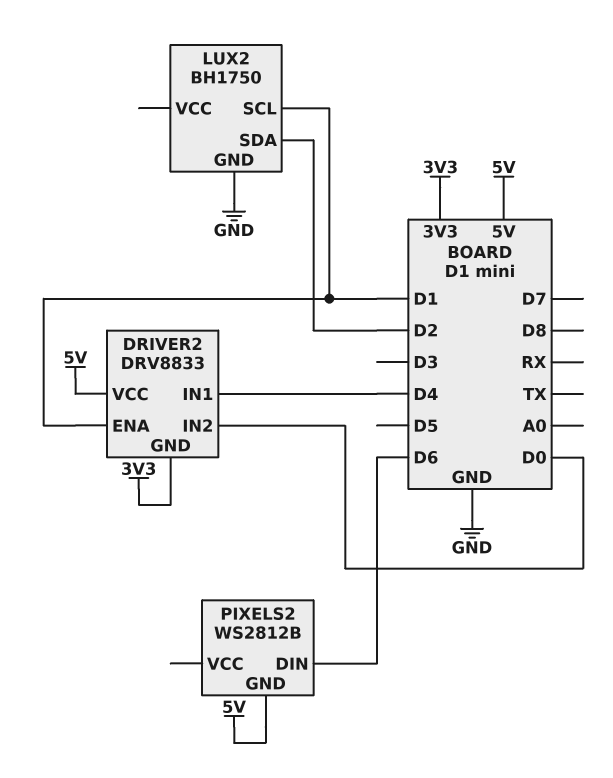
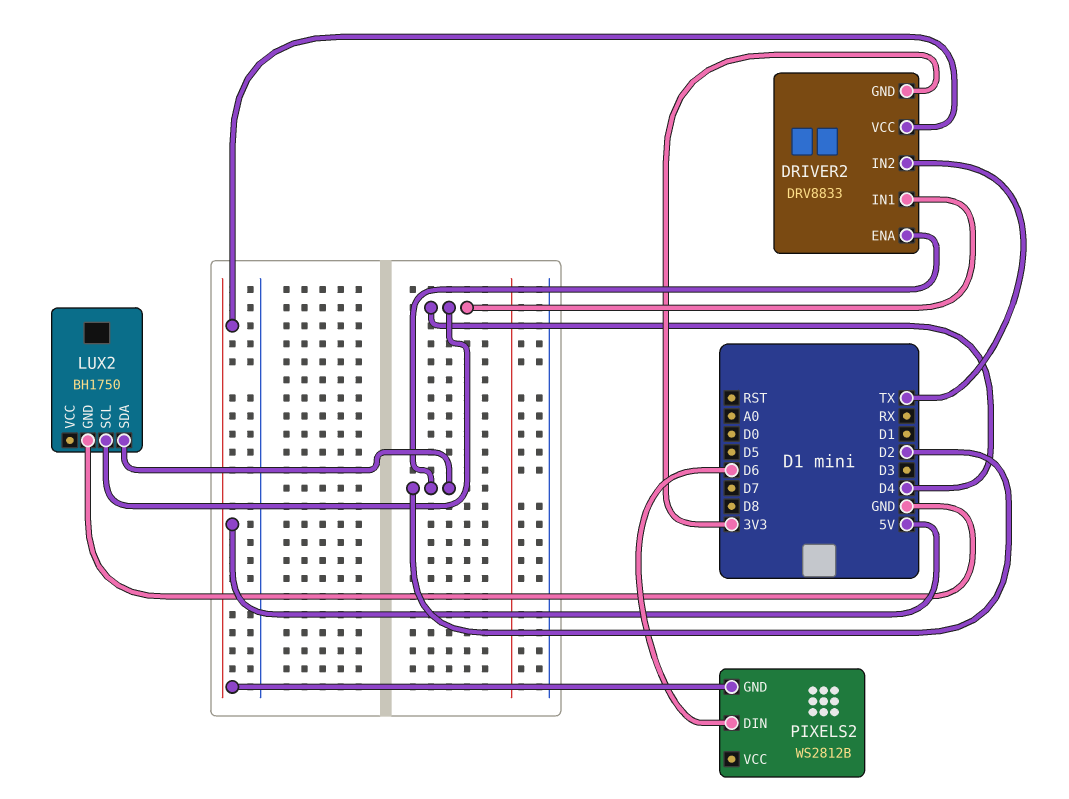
DRIVER2 pin ENA: D1 -> D2
DRIVER2 pin IN2: D0 -> TX
LUX2 pin SCL: D1 -> D4

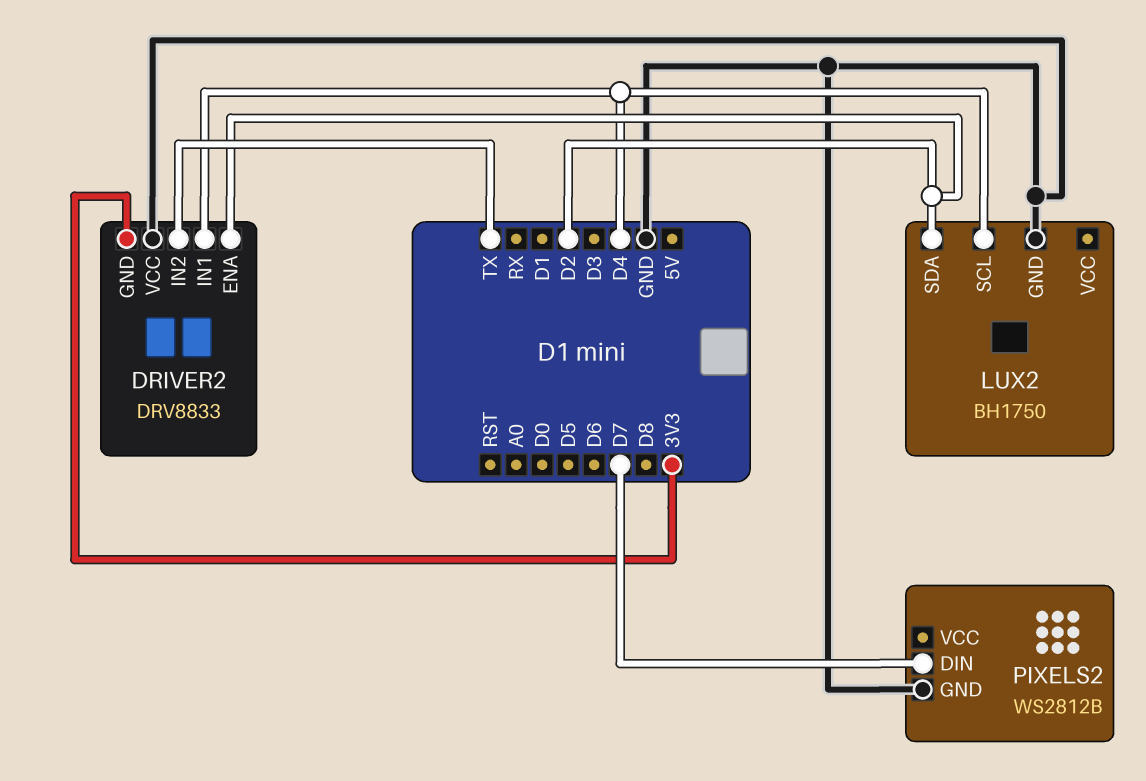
DRIVER2 pin VCC: 5V -> GND
PIXELS2 pin DIN: D6 -> D7
PIXELS2 pin GND: 5V -> GND

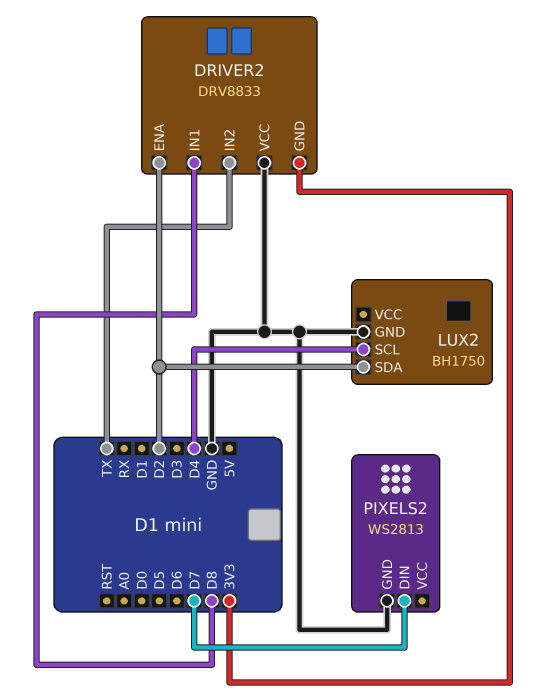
DRIVER2 pin IN1: D4 -> D8
PIXELS2: WS2812B -> WS2813

